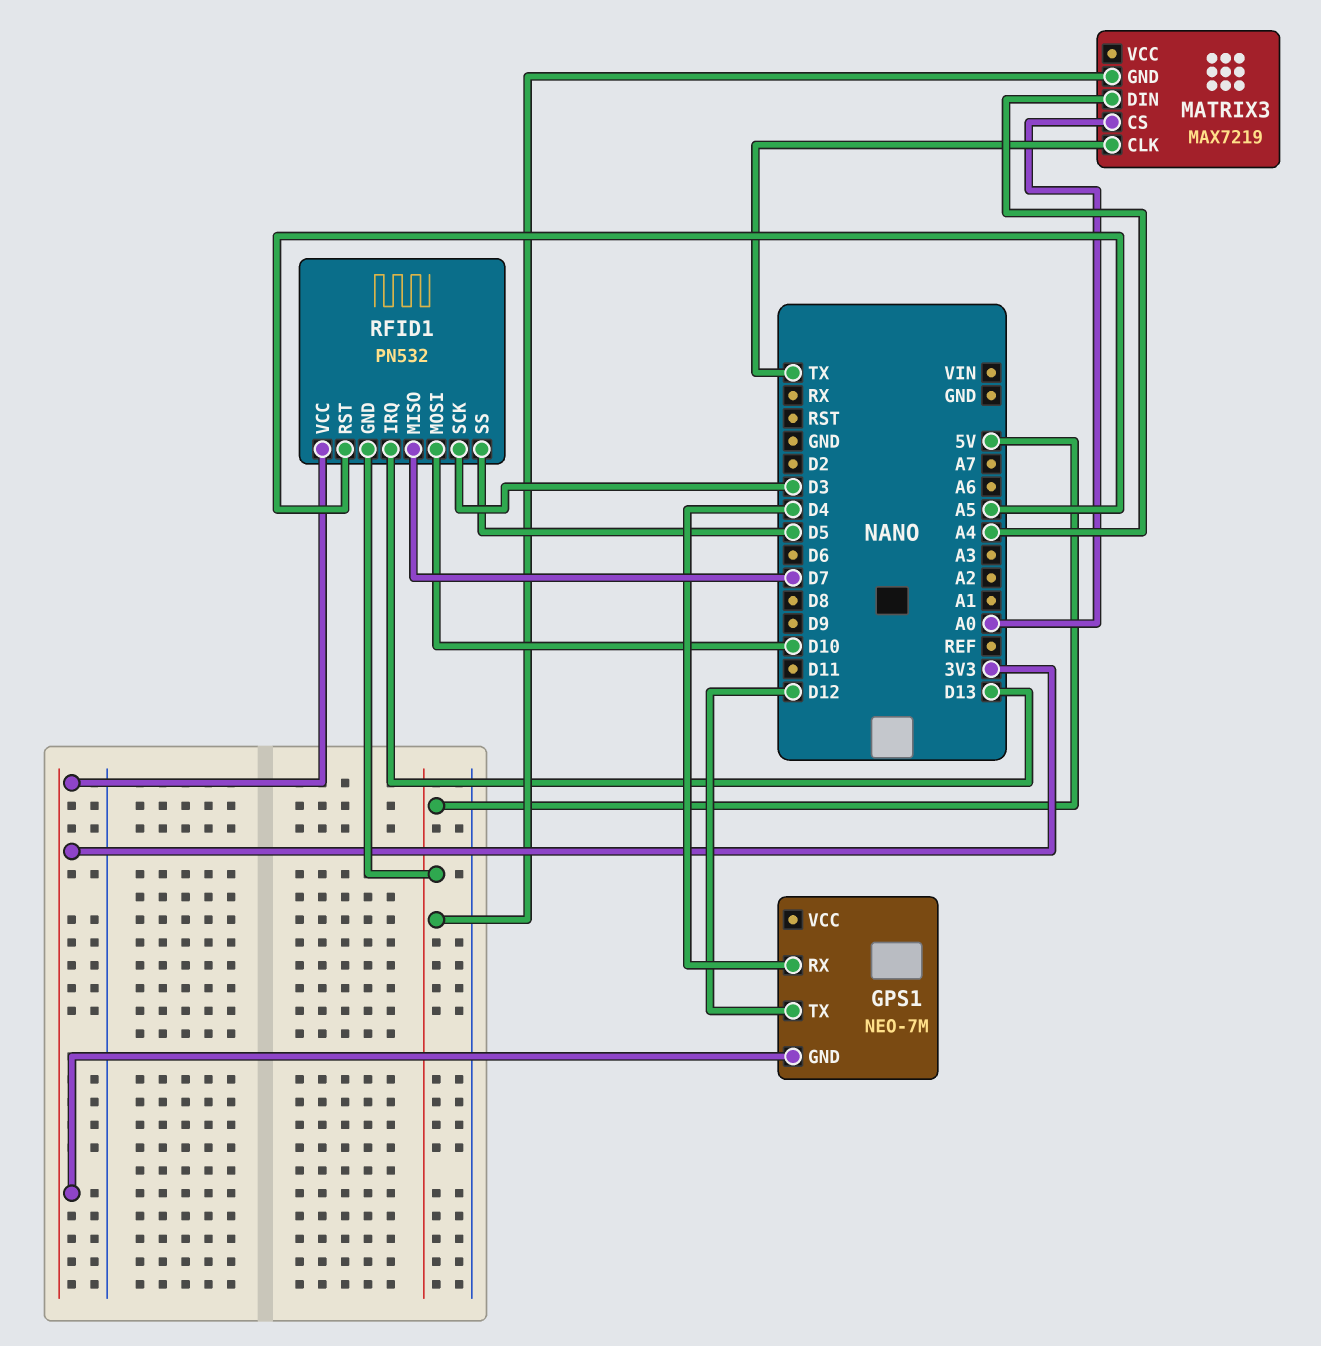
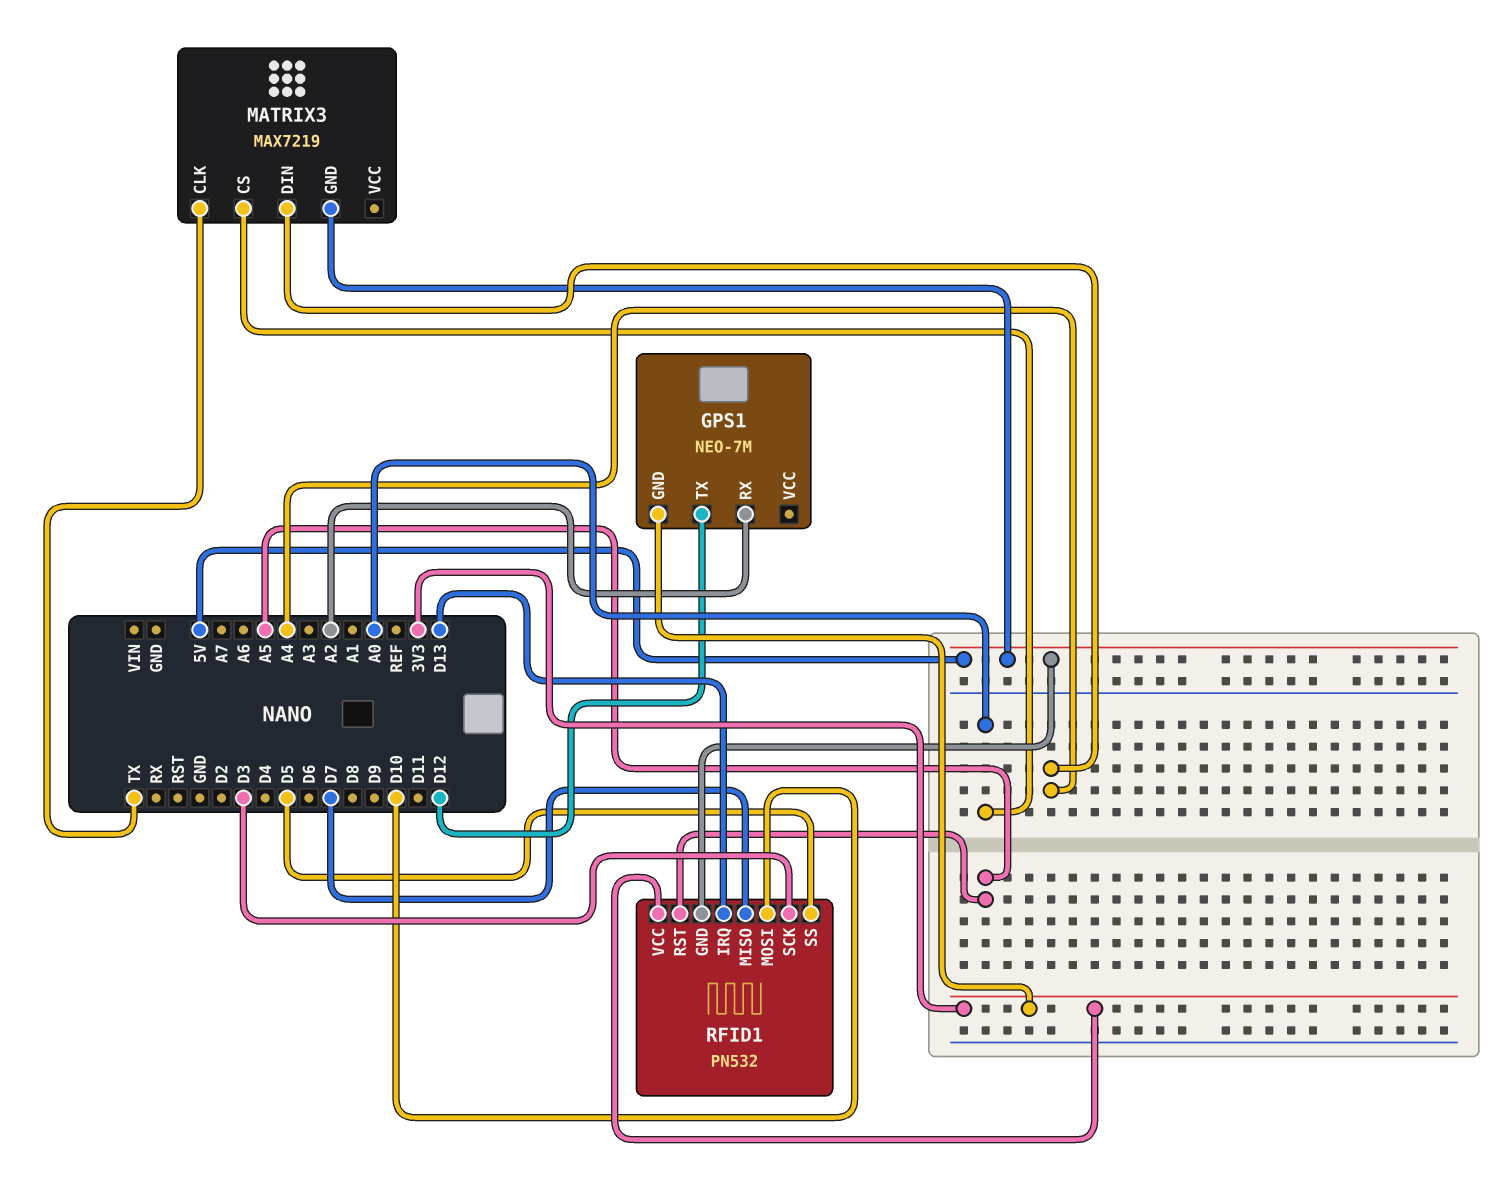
GPS1 pin RX: D4 -> A2

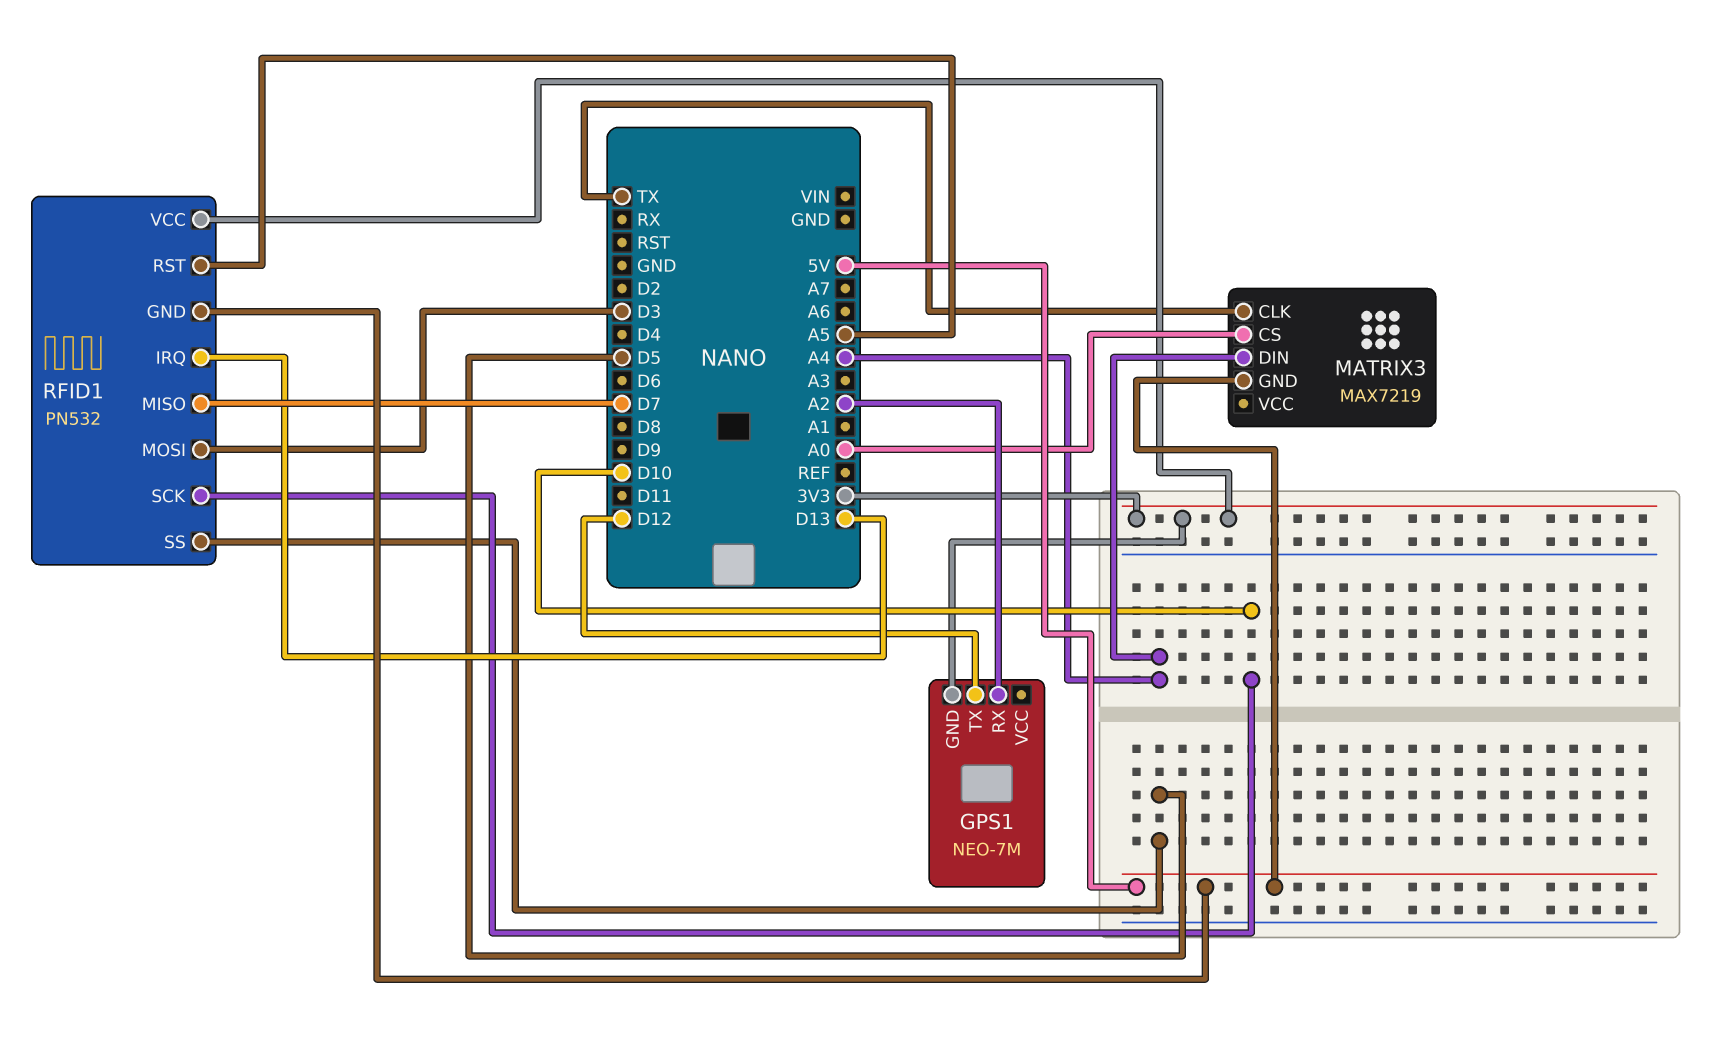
RFID1 pin MOSI: D10 -> D3
RFID1 pin SCK: D3 -> D10

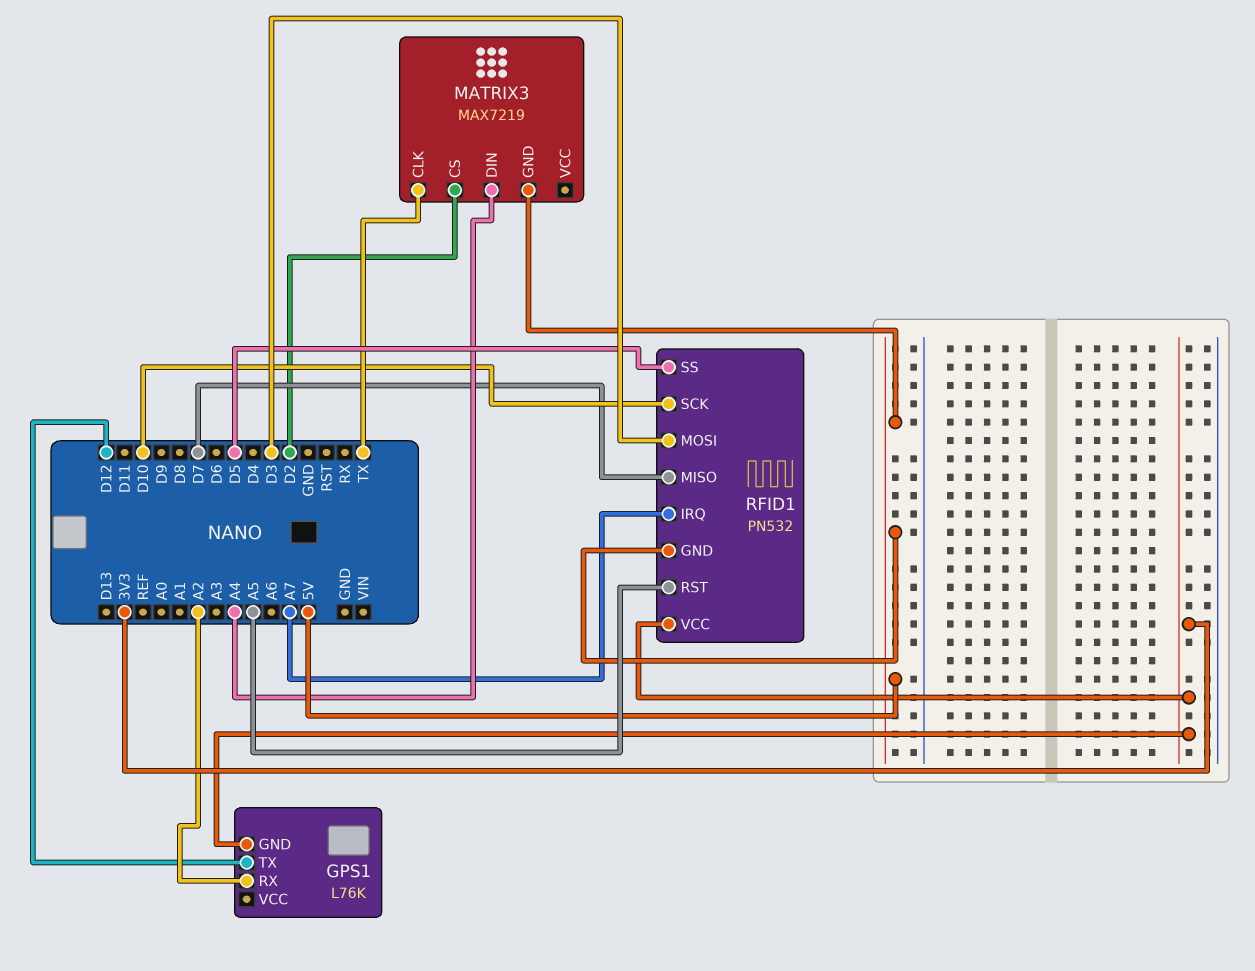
GPS1: NEO-7M -> L76K
MATRIX3 pin CS: A0 -> D2
RFID1 pin IRQ: D13 -> A7

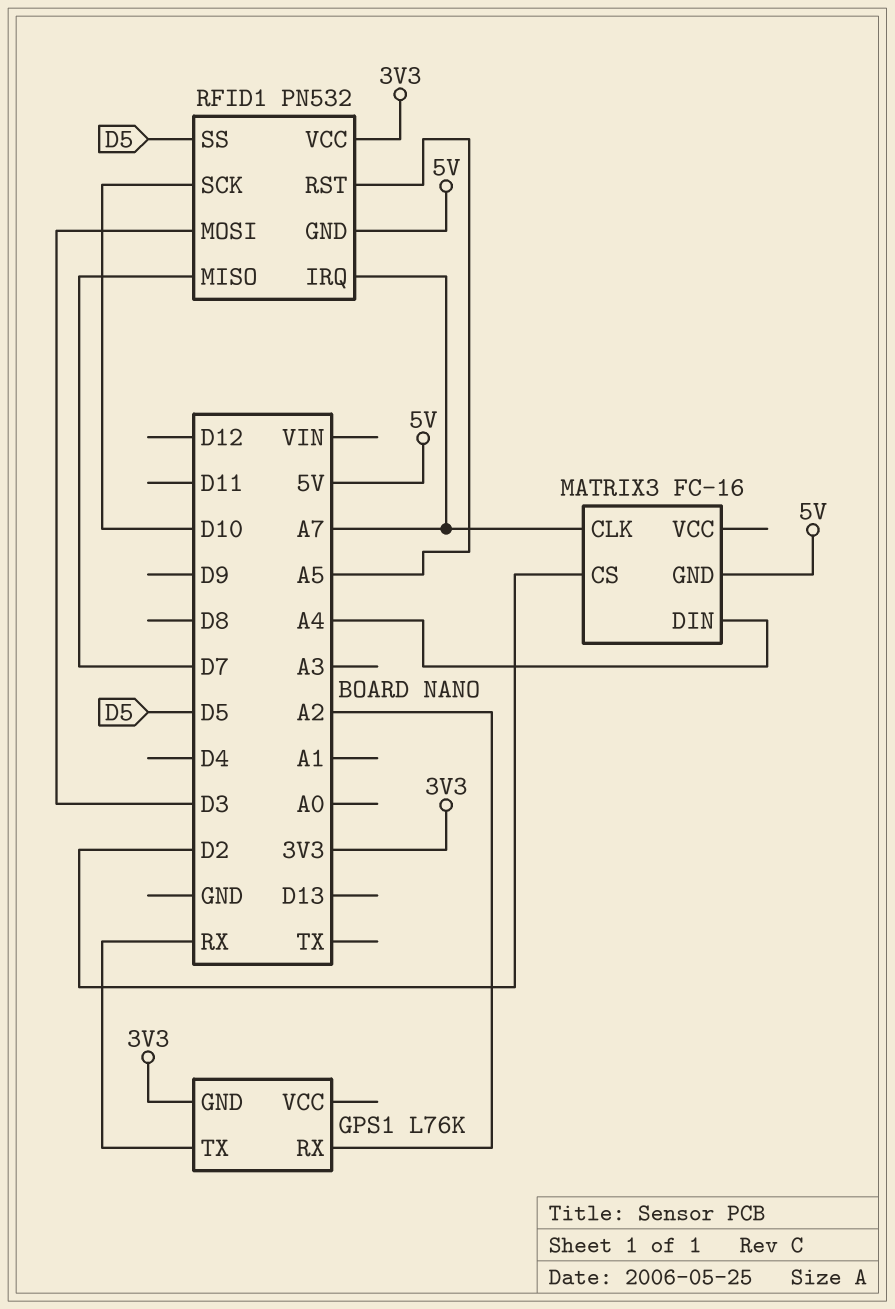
GPS1 pin TX: D12 -> RX
MATRIX3: MAX7219 -> FC-16
MATRIX3 pin CLK: TX -> A7

